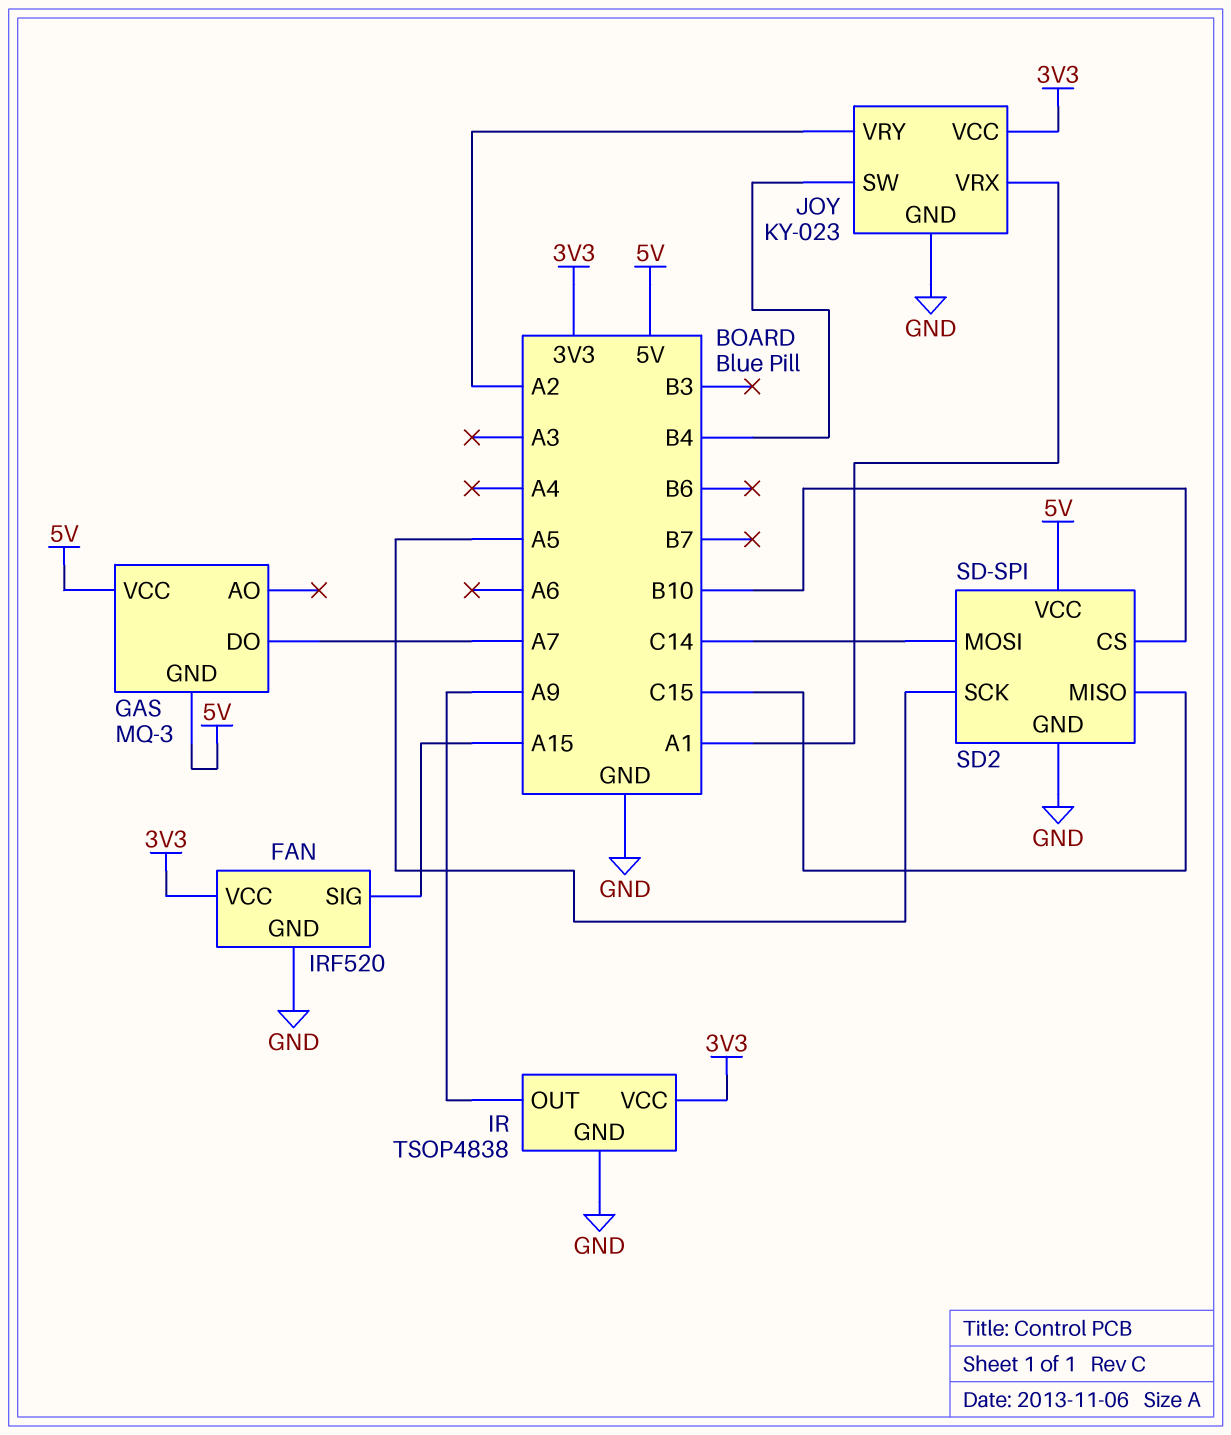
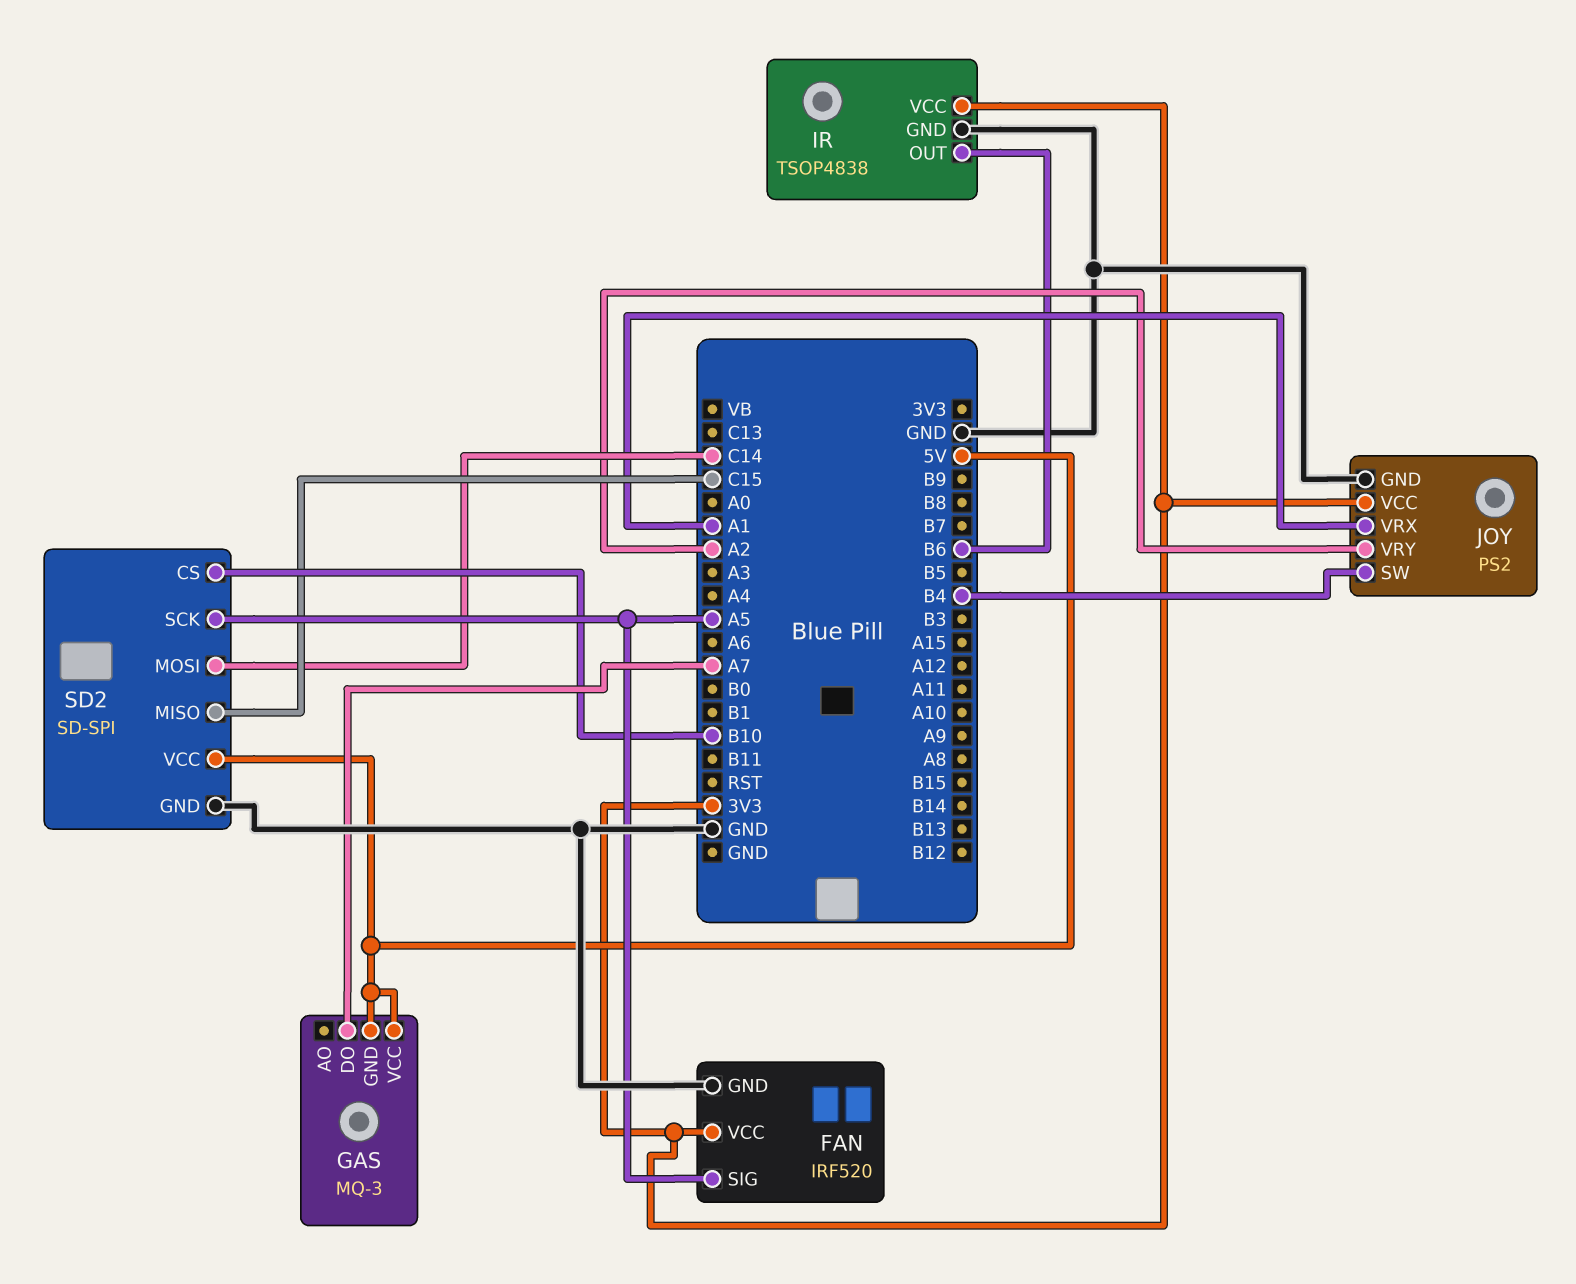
FAN pin SIG: A15 -> A5
IR pin OUT: A9 -> B6
JOY: KY-023 -> PS2

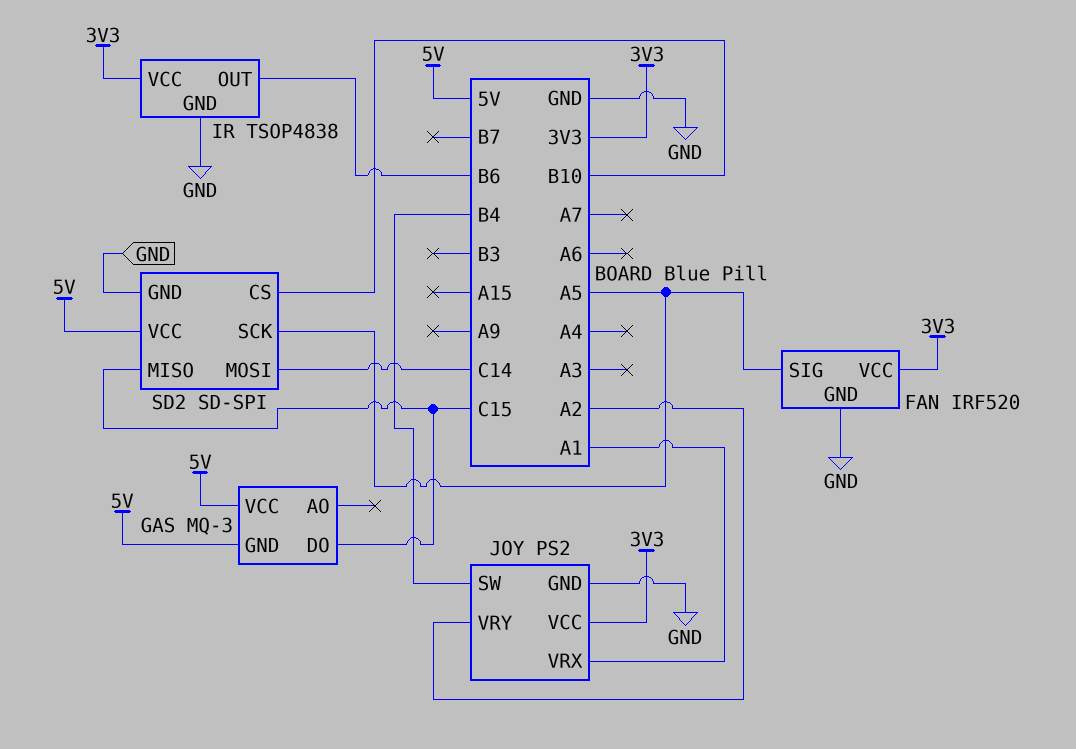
GAS pin DO: A7 -> C15

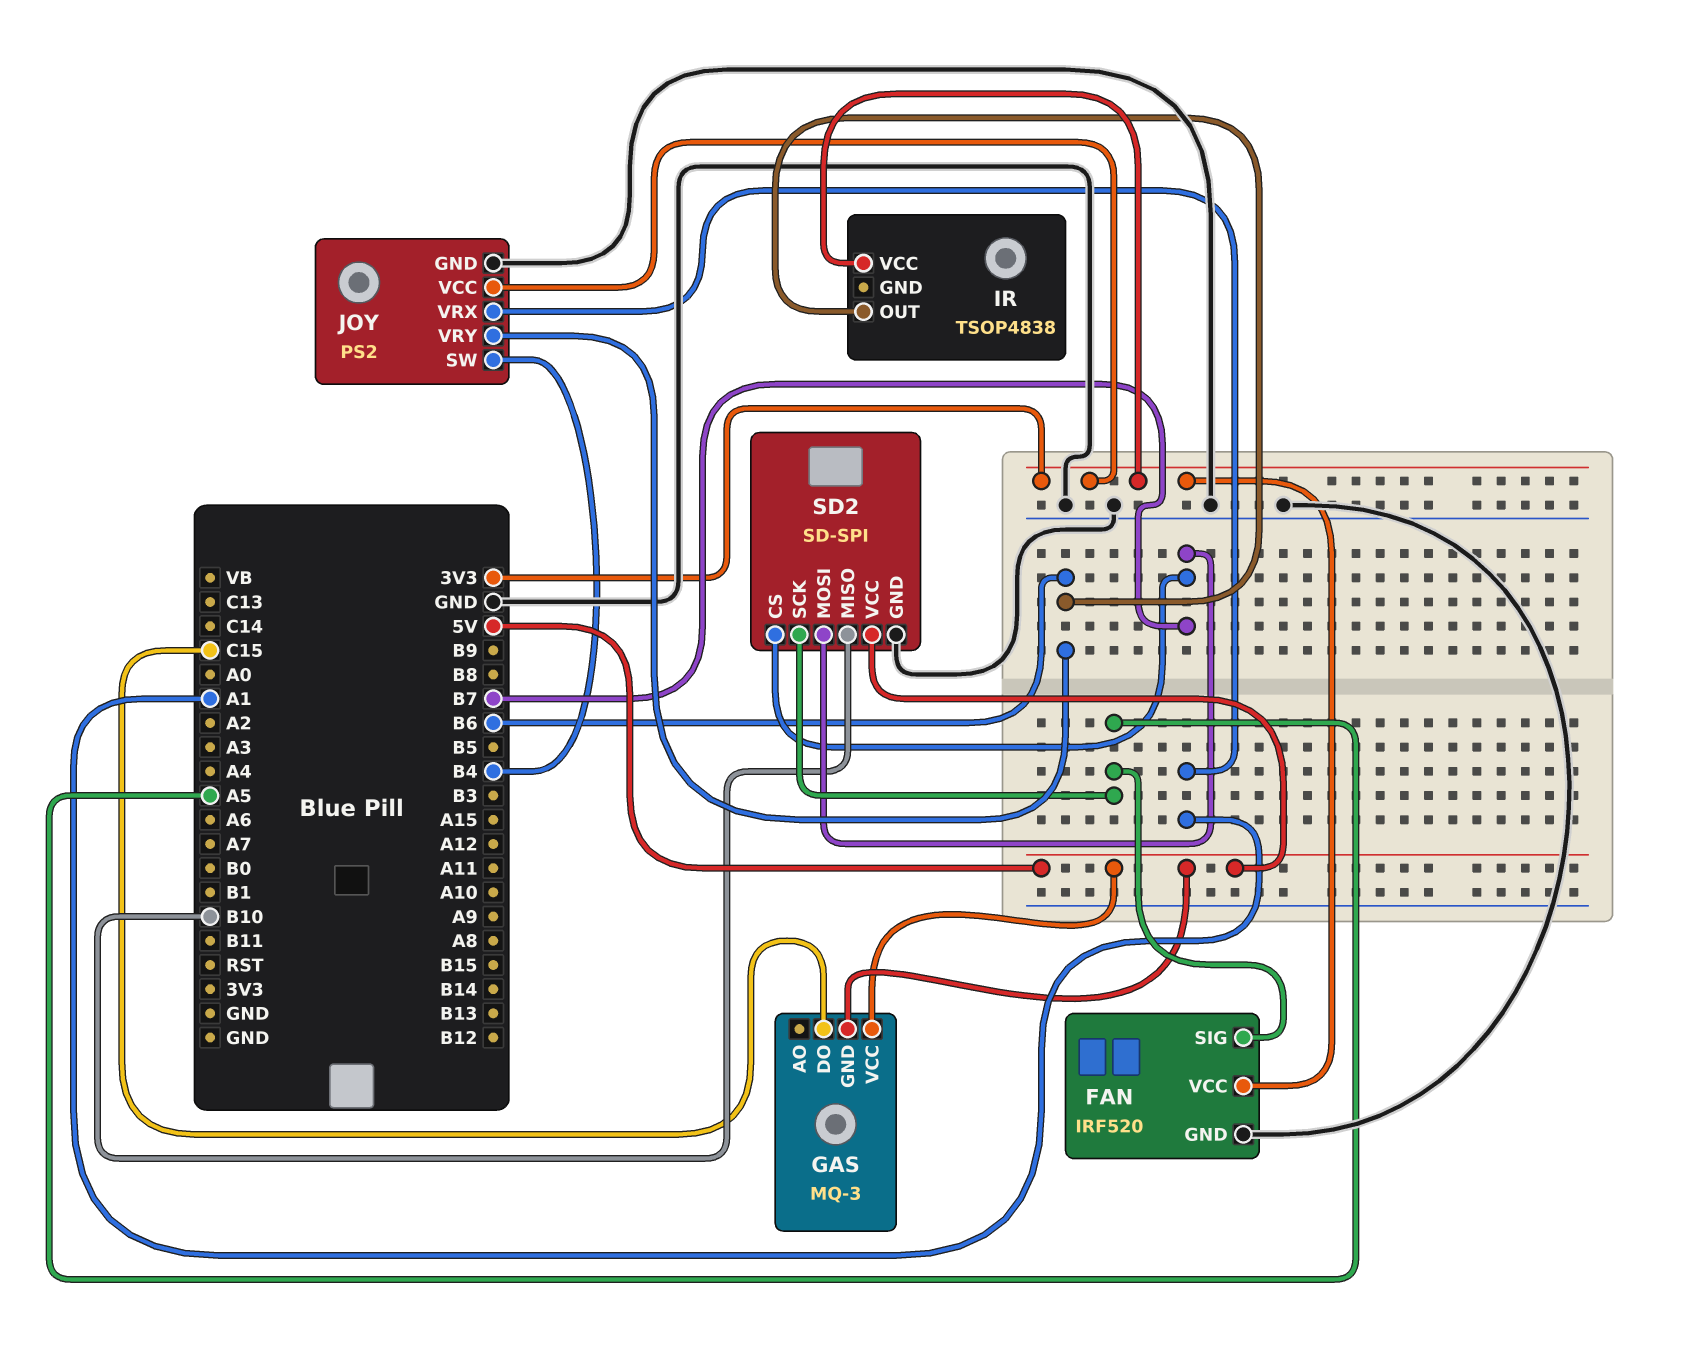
IR pin GND: GND -> none
JOY pin VRY: A2 -> B6
SD2 pin CS: B10 -> B7
SD2 pin MISO: C15 -> B10
SD2 pin MOSI: C14 -> B7

